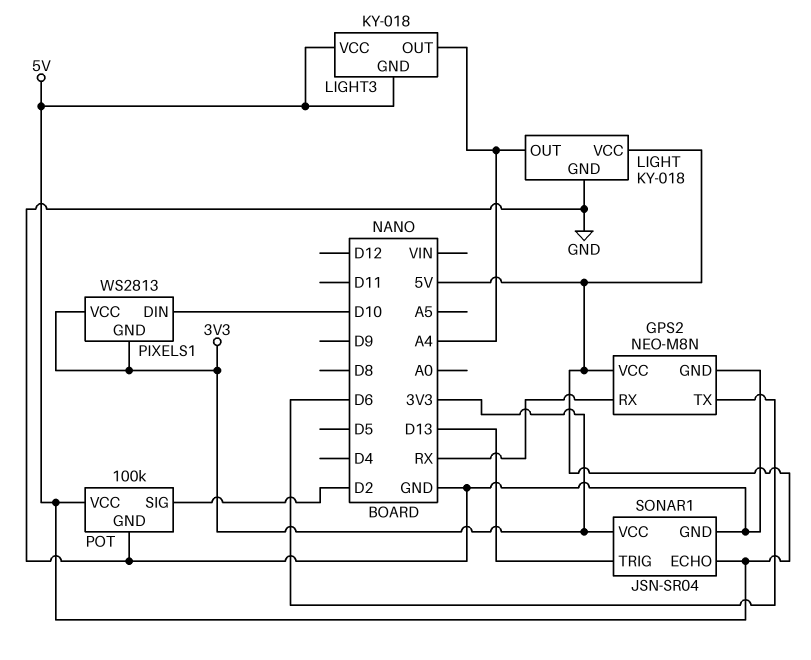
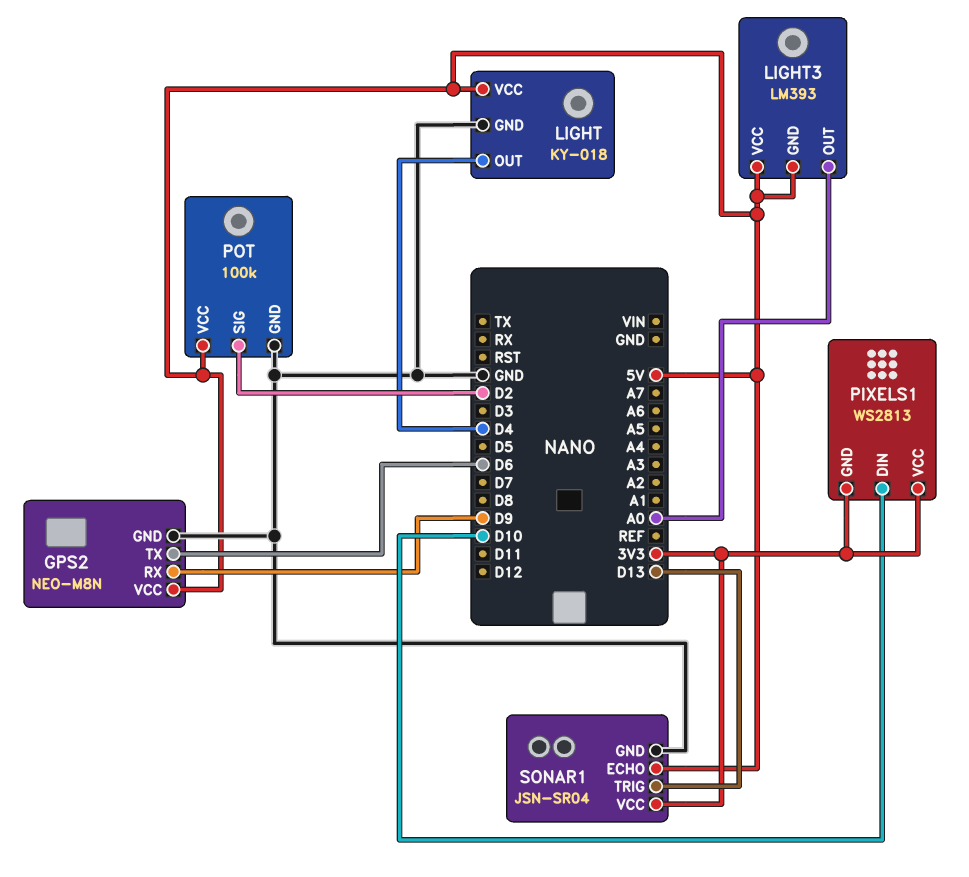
GPS2 pin RX: RX -> D9
LIGHT pin OUT: A4 -> D4
LIGHT3: KY-018 -> LM393
LIGHT3 pin OUT: A4 -> A0

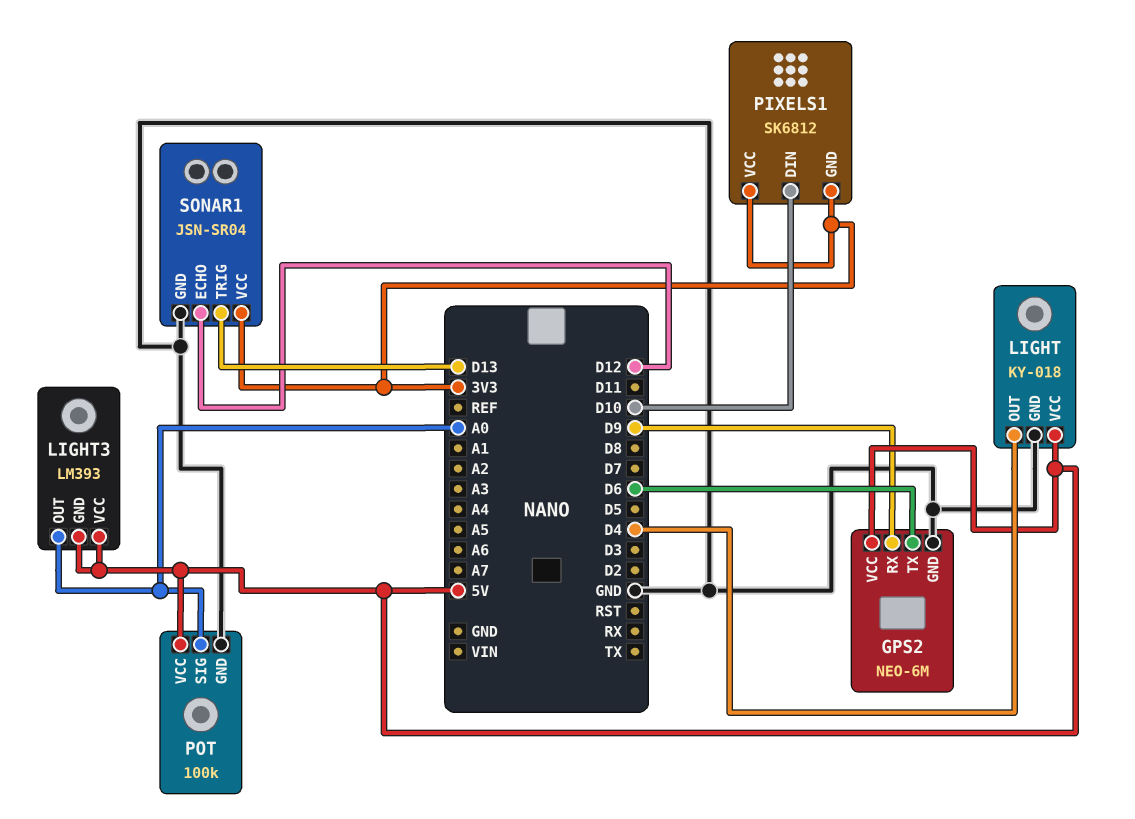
GPS2: NEO-M8N -> NEO-6M
PIXELS1: WS2813 -> SK6812
POT pin SIG: D2 -> A0
SONAR1 pin ECHO: 5V -> D12

